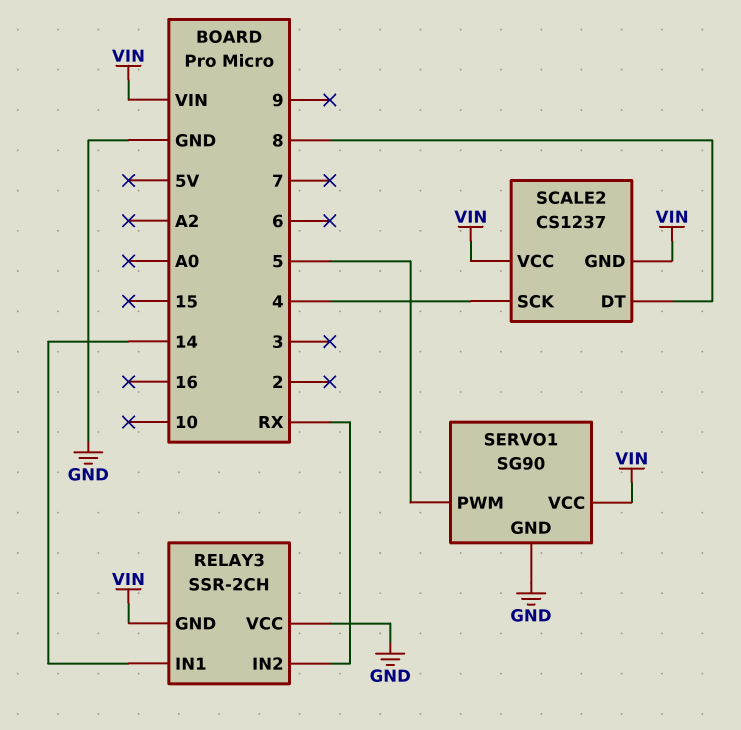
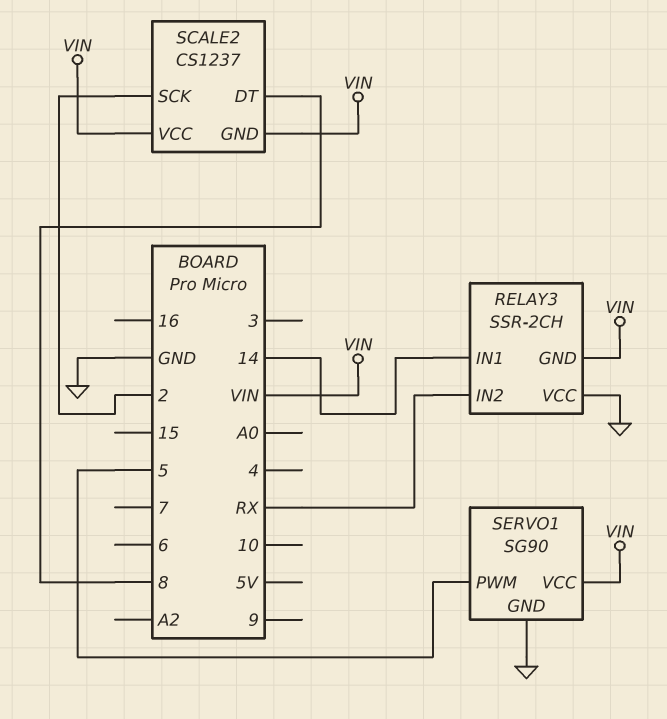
SCALE2 pin SCK: 4 -> 2

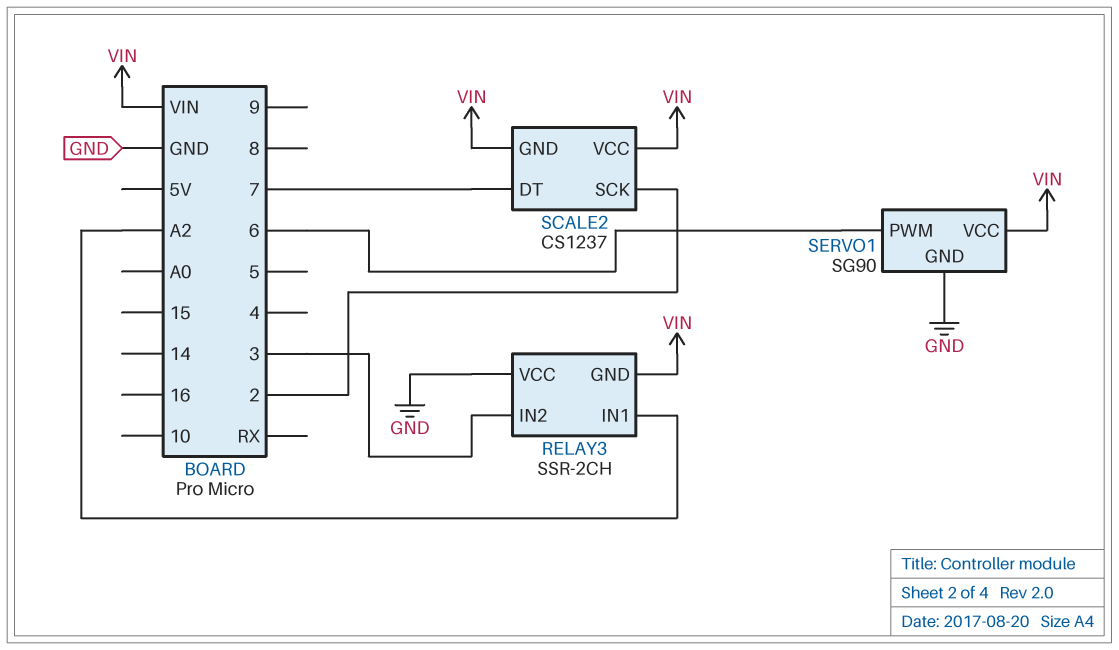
RELAY3 pin IN1: 14 -> A2
RELAY3 pin IN2: RX -> 3
SCALE2 pin DT: 8 -> 7
SERVO1 pin PWM: 5 -> 6

